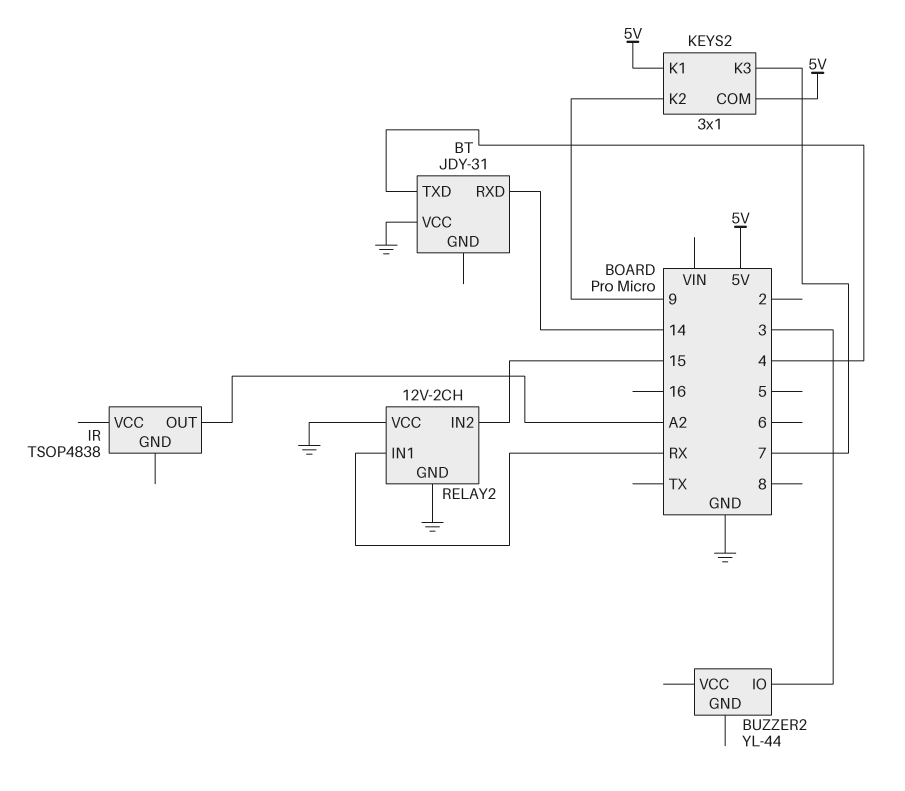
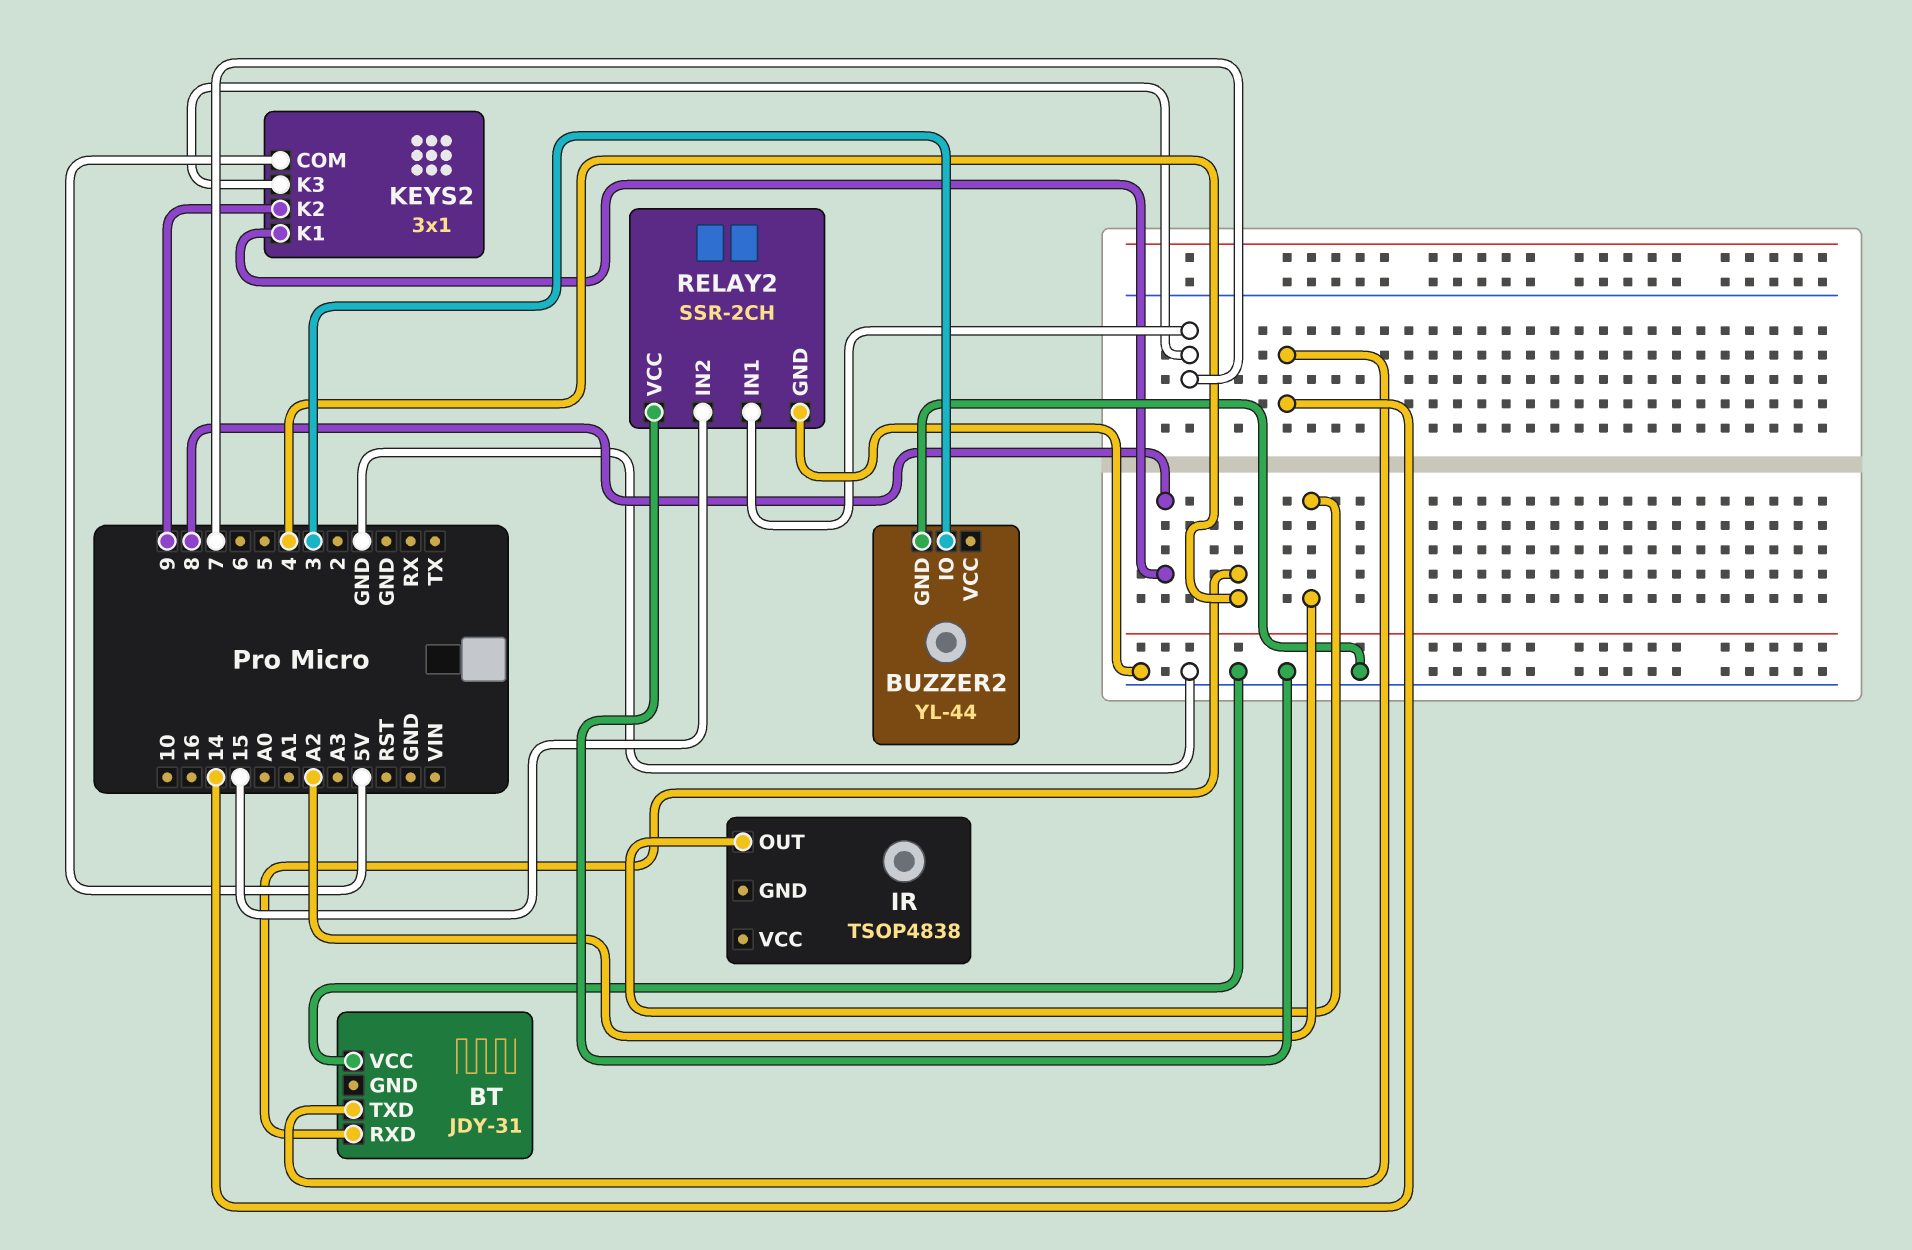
BT pin RXD: 14 -> 4
BT pin TXD: 4 -> 14
BUZZER2 pin GND: none -> GND
KEYS2 pin K1: 5V -> 8
RELAY2: 12V-2CH -> SSR-2CH
RELAY2 pin IN1: RX -> 7

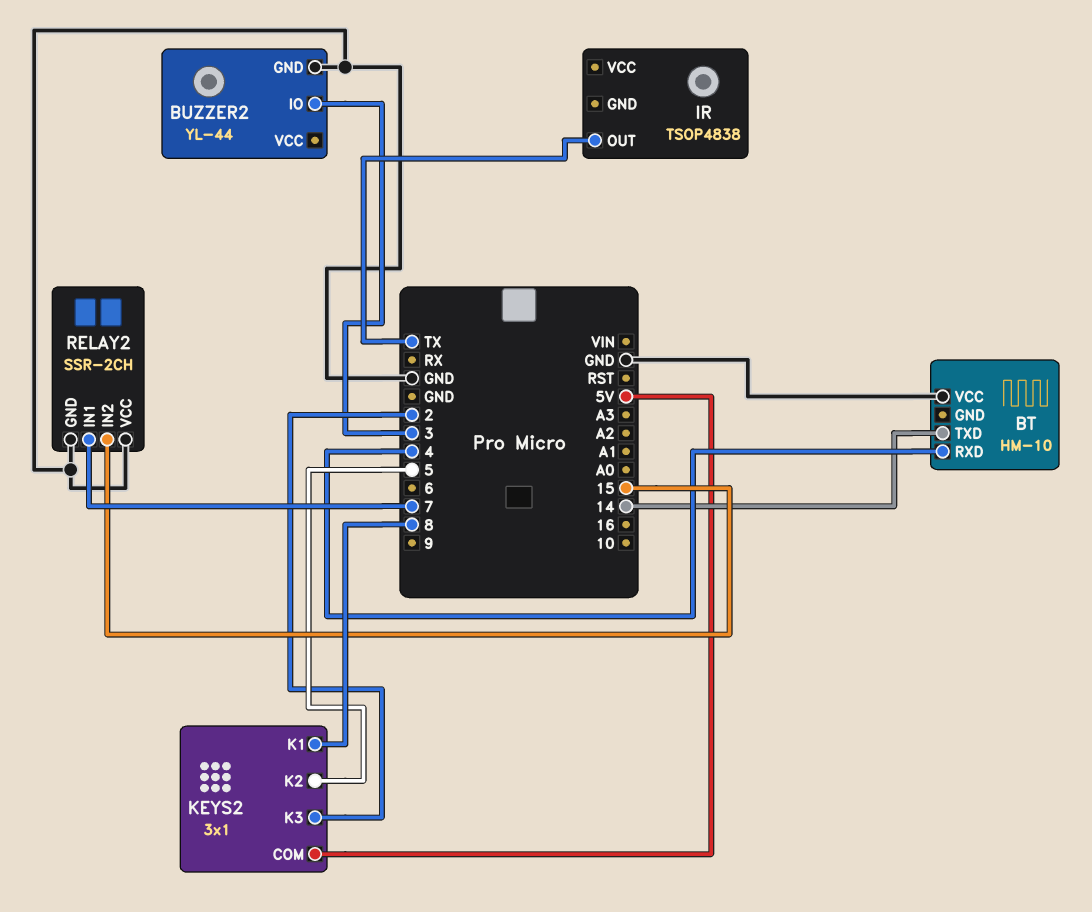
BT: JDY-31 -> HM-10
IR pin OUT: A2 -> TX
KEYS2 pin K2: 9 -> 5
KEYS2 pin K3: 7 -> 2

